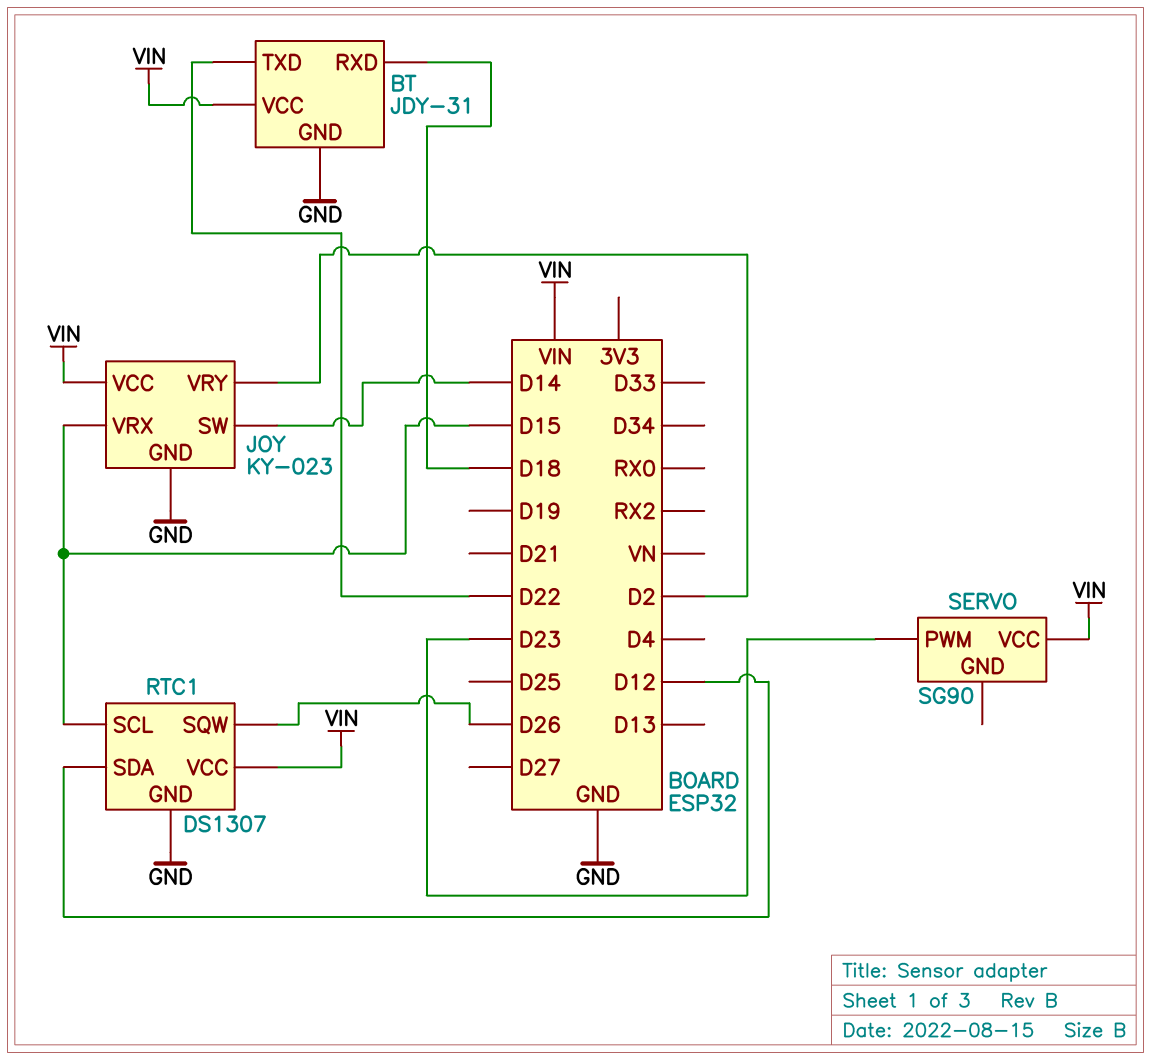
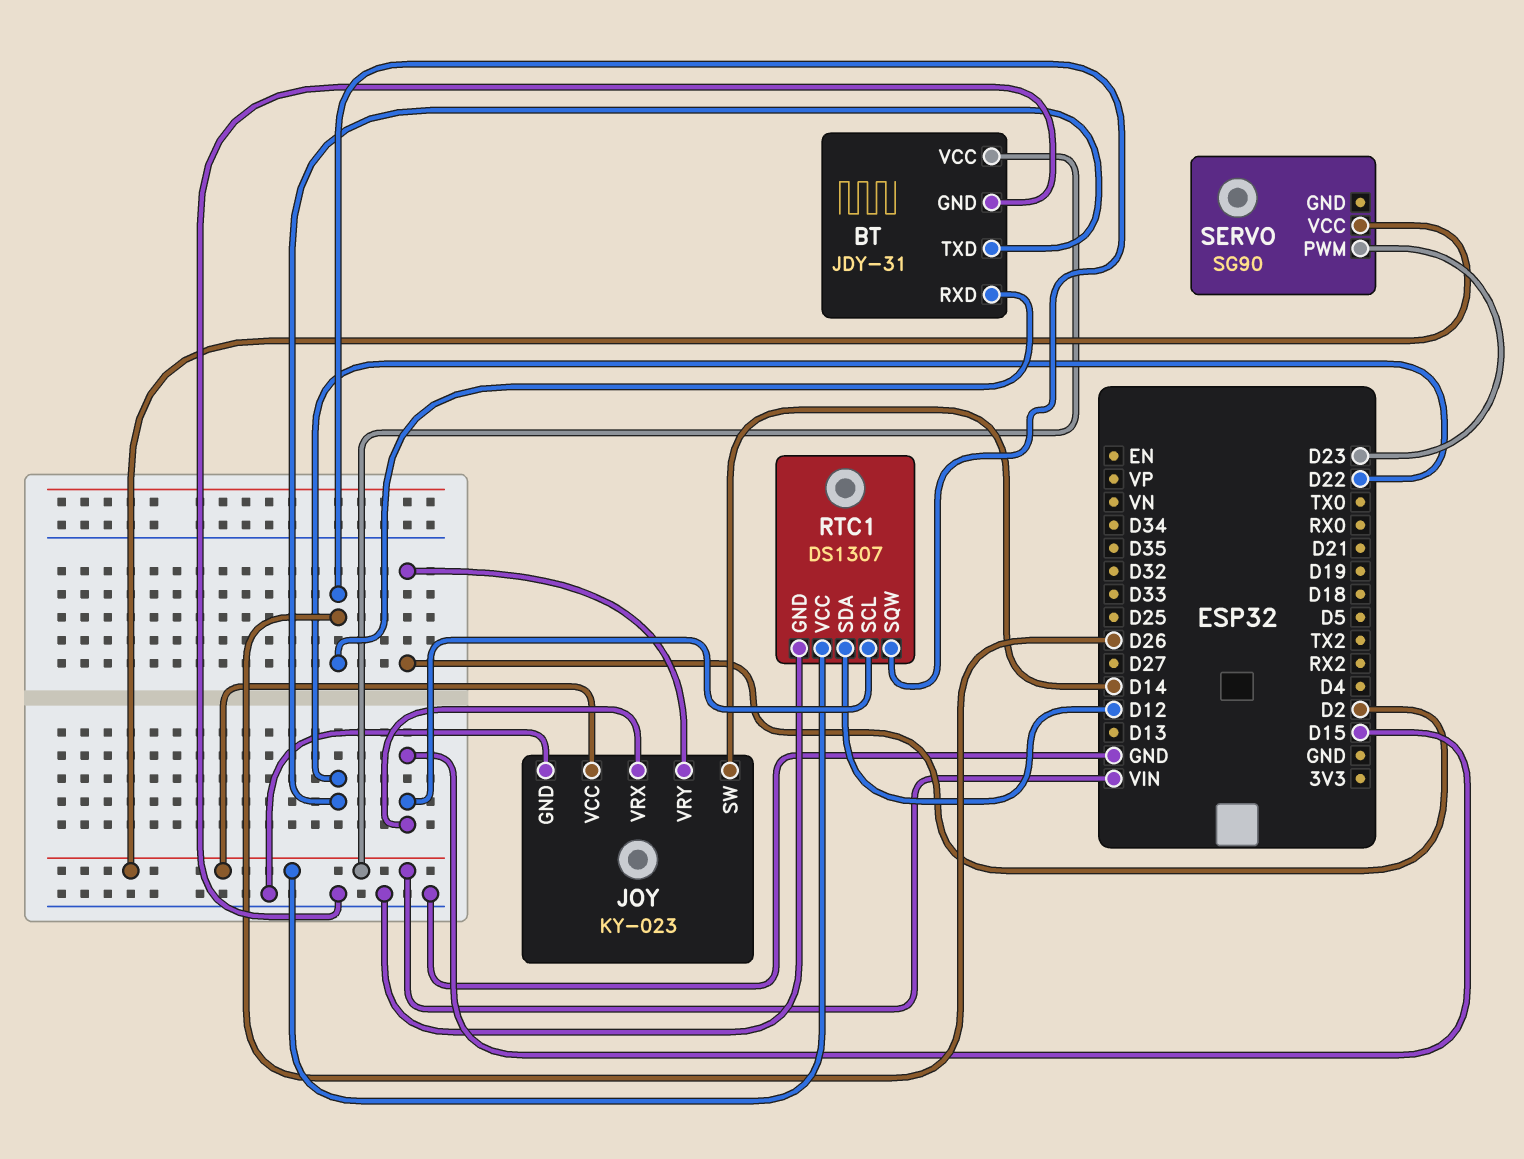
BT pin RXD: D18 -> D26

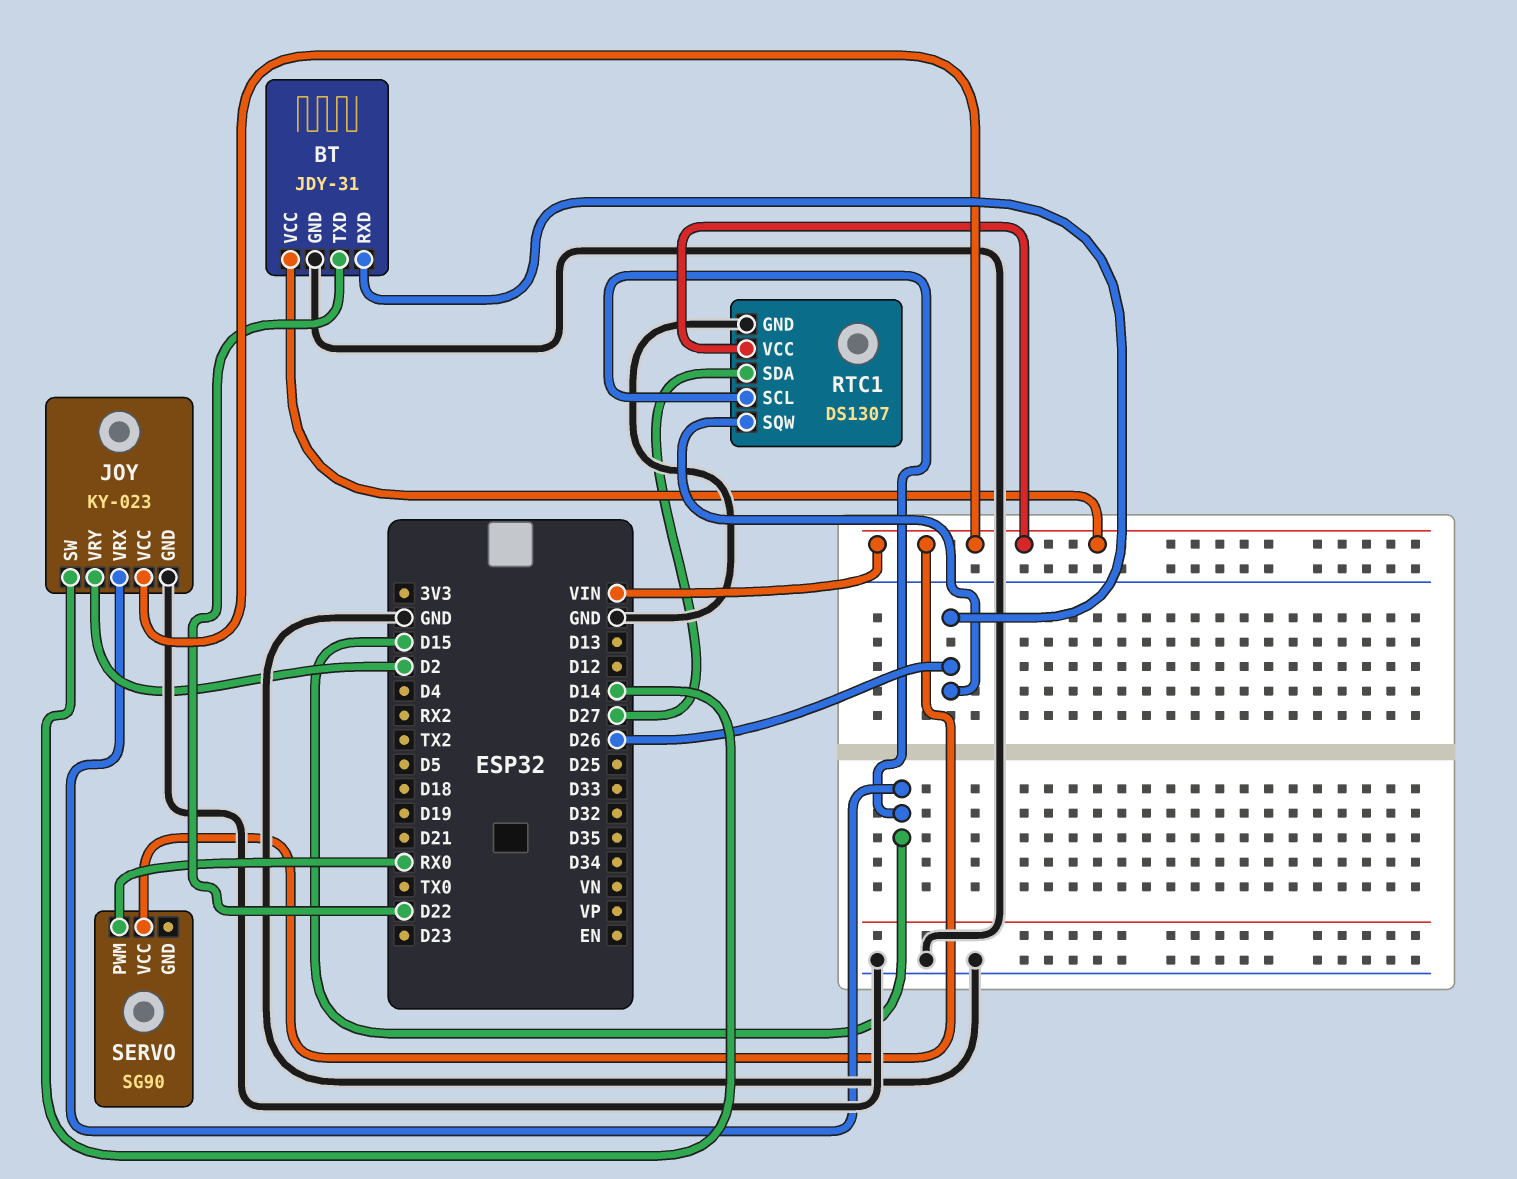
RTC1 pin SDA: D12 -> D27
SERVO pin PWM: D23 -> RX0

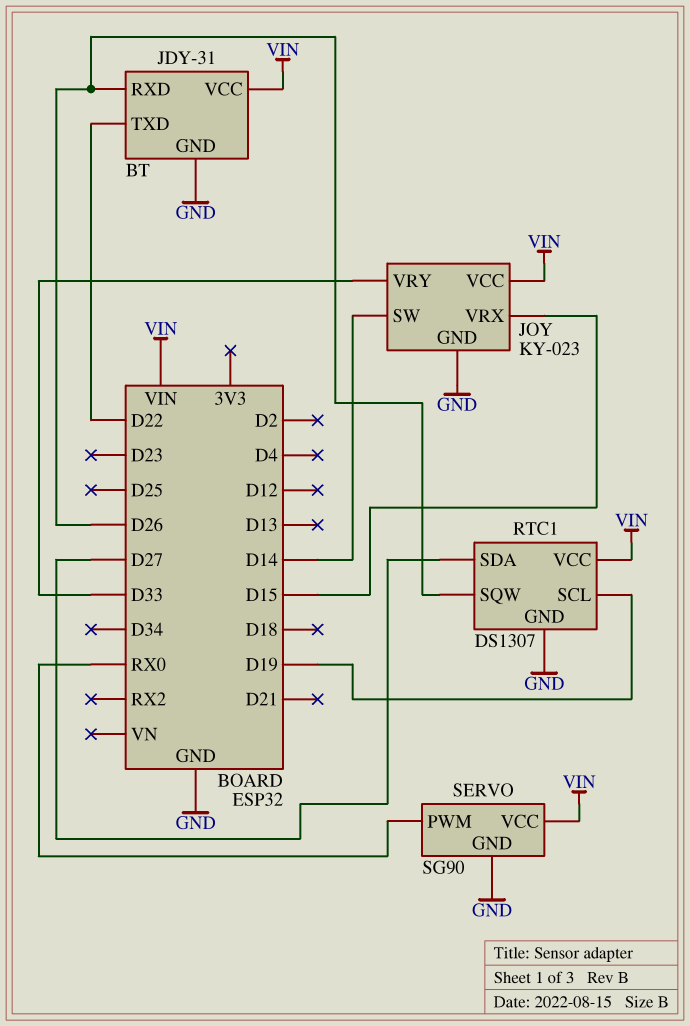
JOY pin VRY: D2 -> D33
RTC1 pin SCL: D15 -> D19
SERVO pin GND: none -> GND

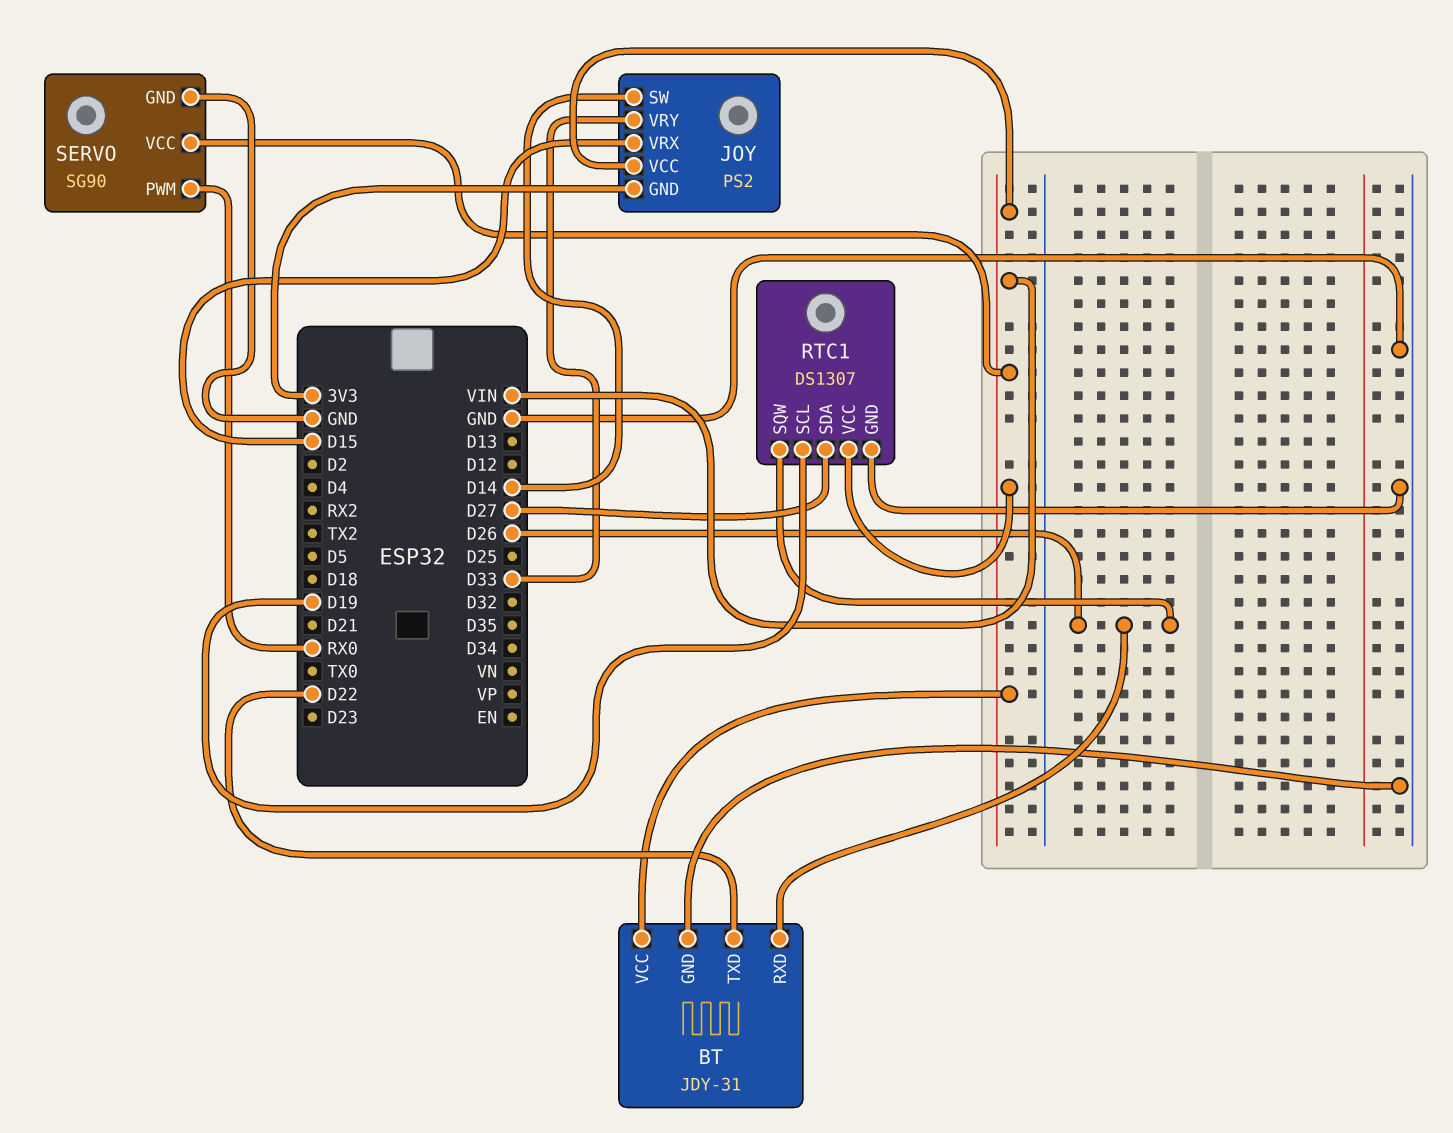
JOY: KY-023 -> PS2
JOY pin GND: GND -> 3V3

